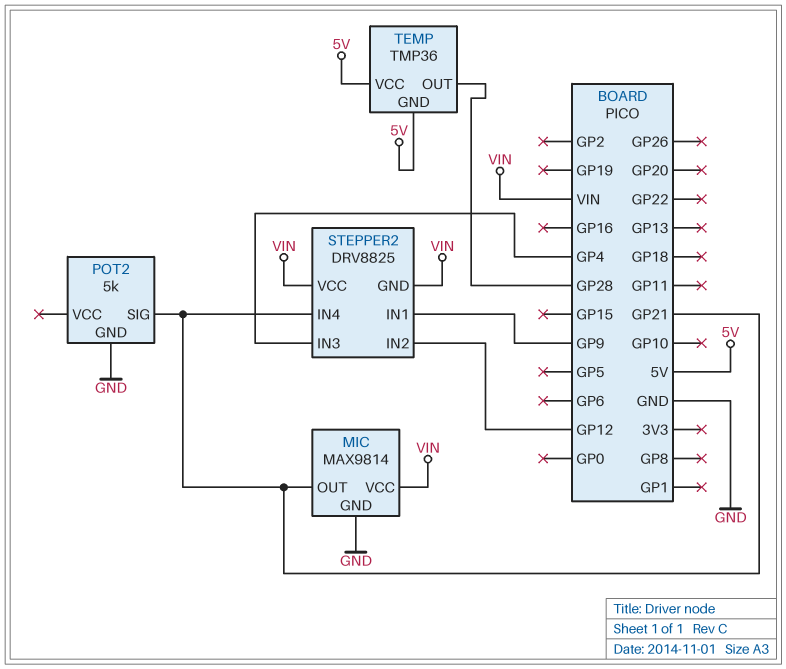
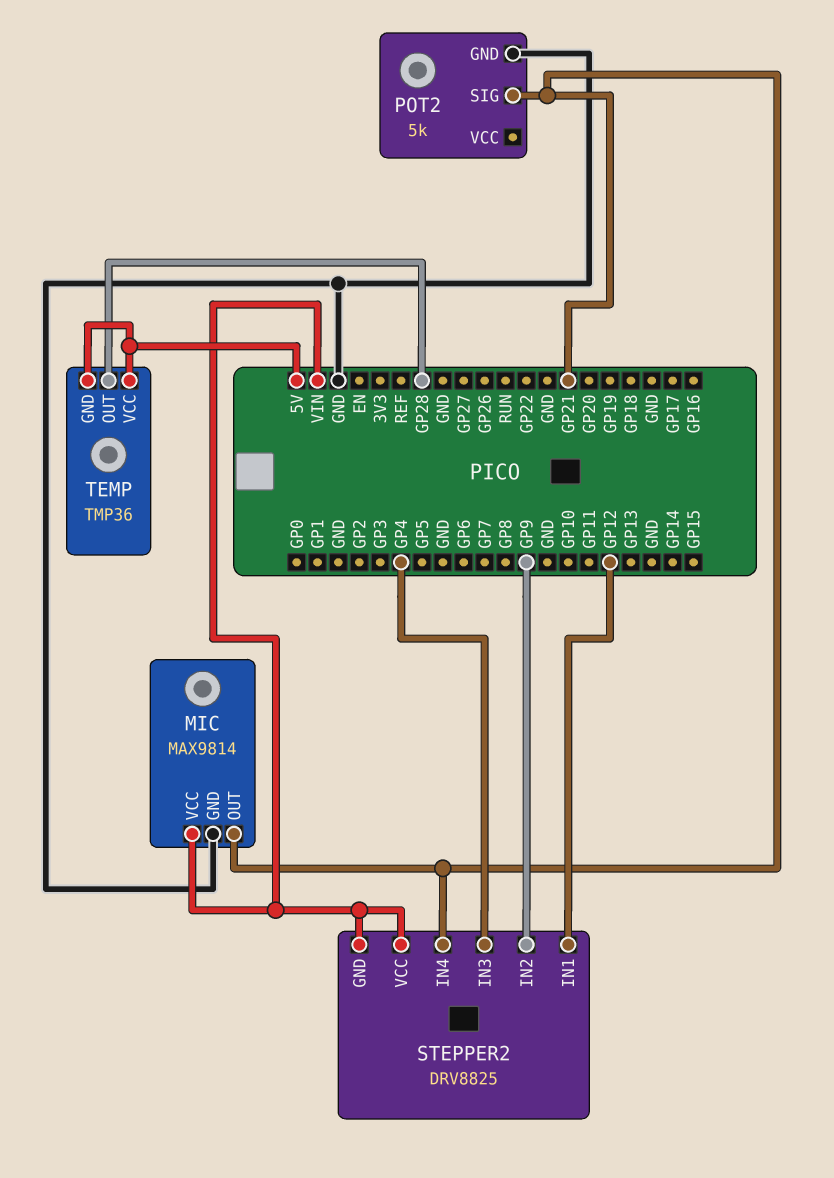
STEPPER2 pin IN1: GP9 -> GP12
STEPPER2 pin IN2: GP12 -> GP9

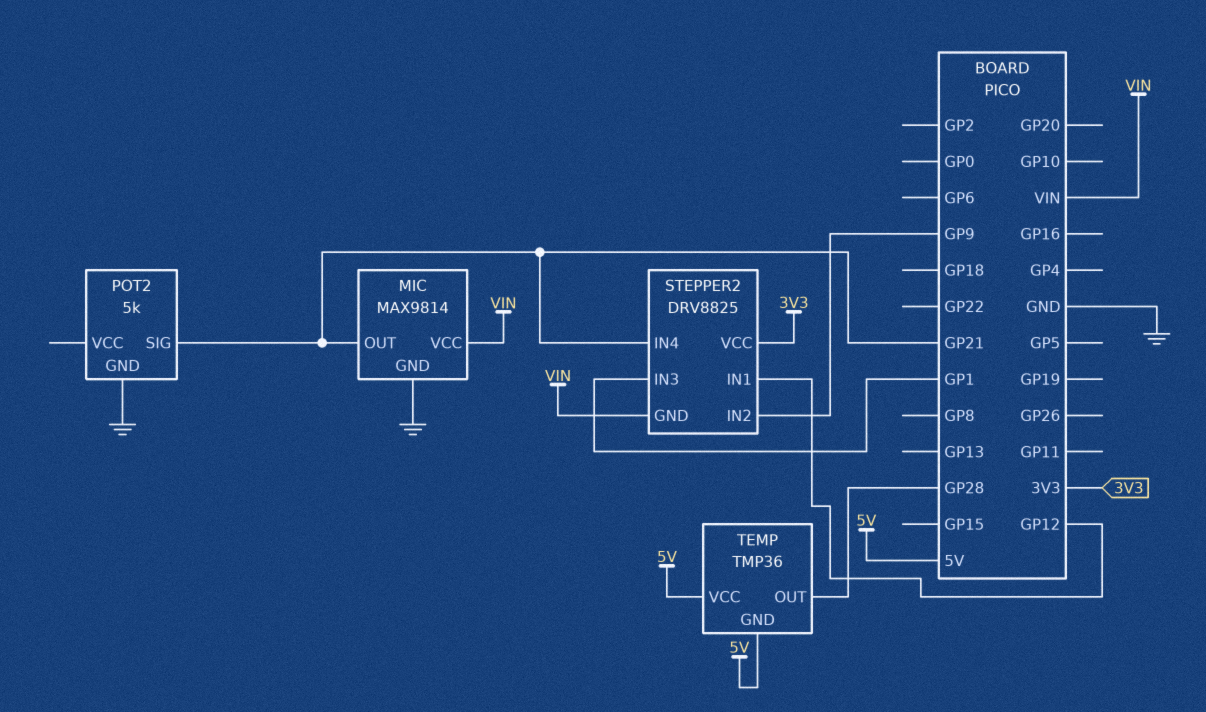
STEPPER2 pin IN3: GP4 -> GP1
STEPPER2 pin VCC: VIN -> 3V3

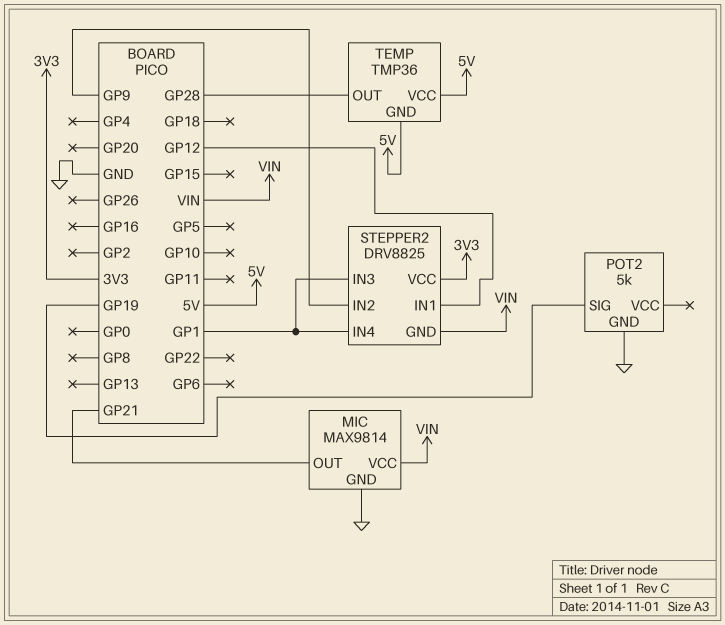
POT2 pin SIG: GP21 -> GP19
STEPPER2 pin IN4: GP21 -> GP1

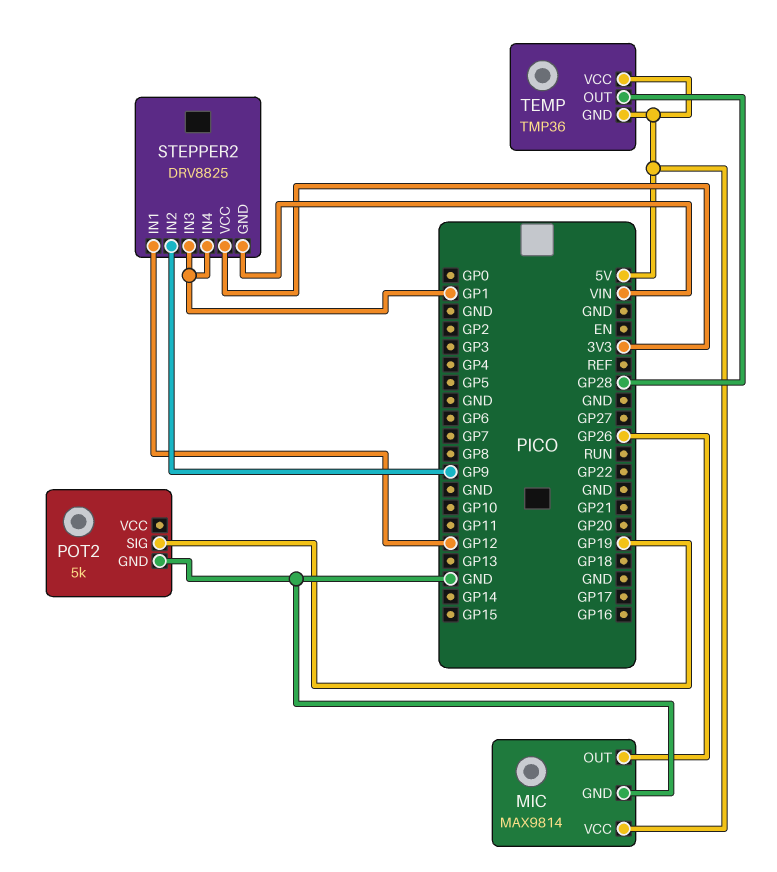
MIC pin OUT: GP21 -> GP26
MIC pin VCC: VIN -> 5V

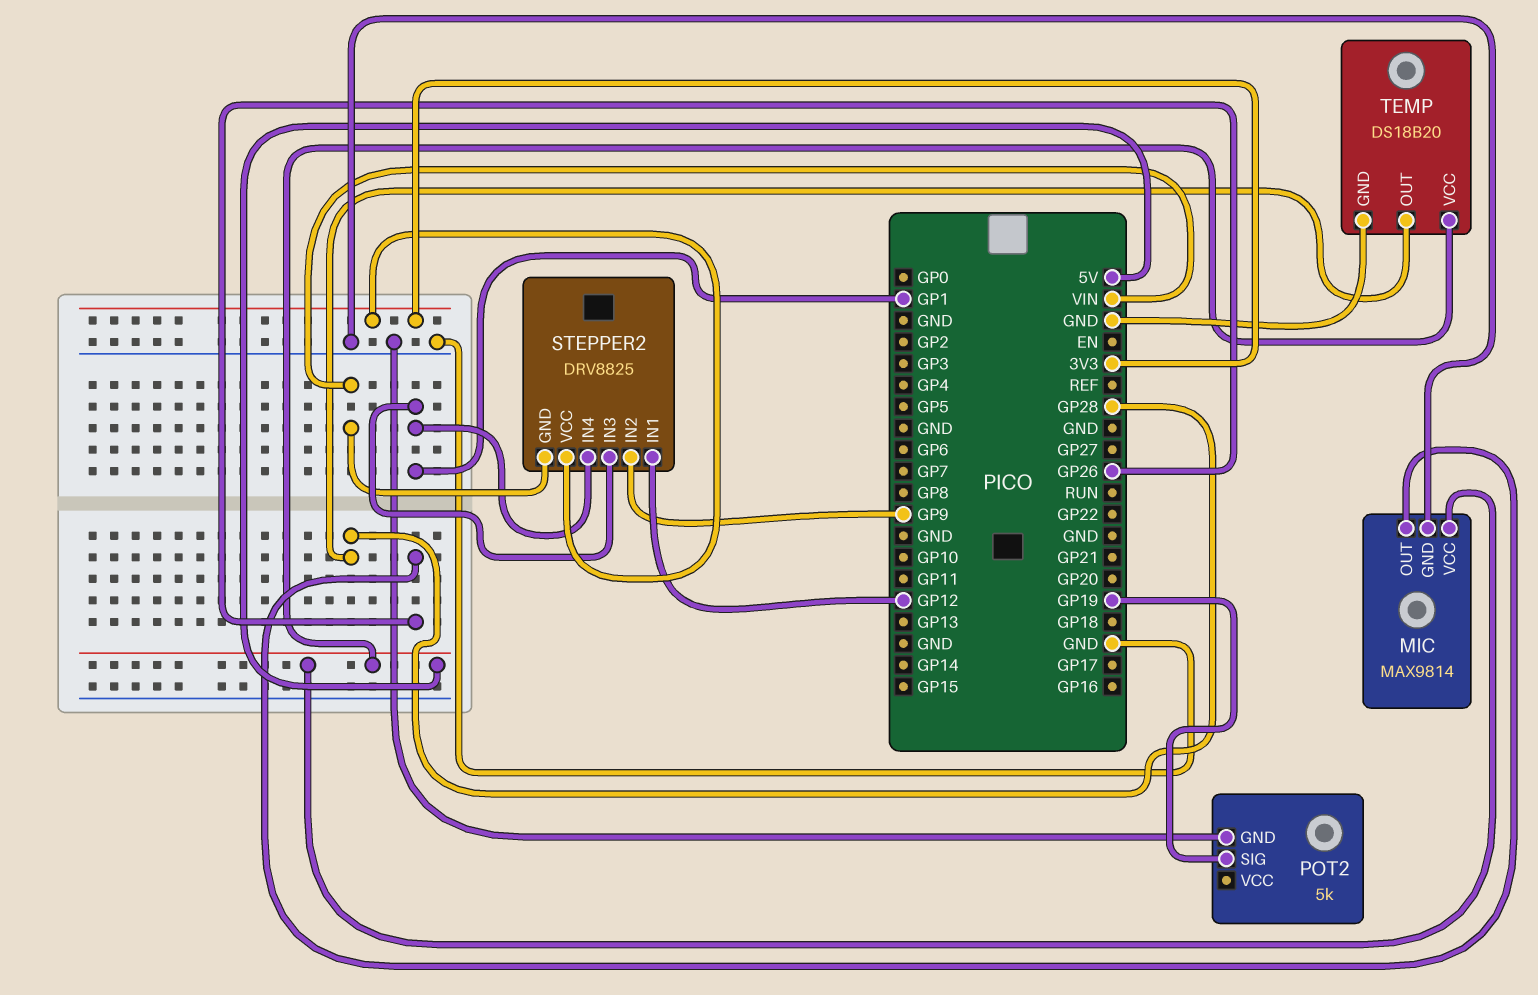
TEMP: TMP36 -> DS18B20
TEMP pin GND: 5V -> GND

